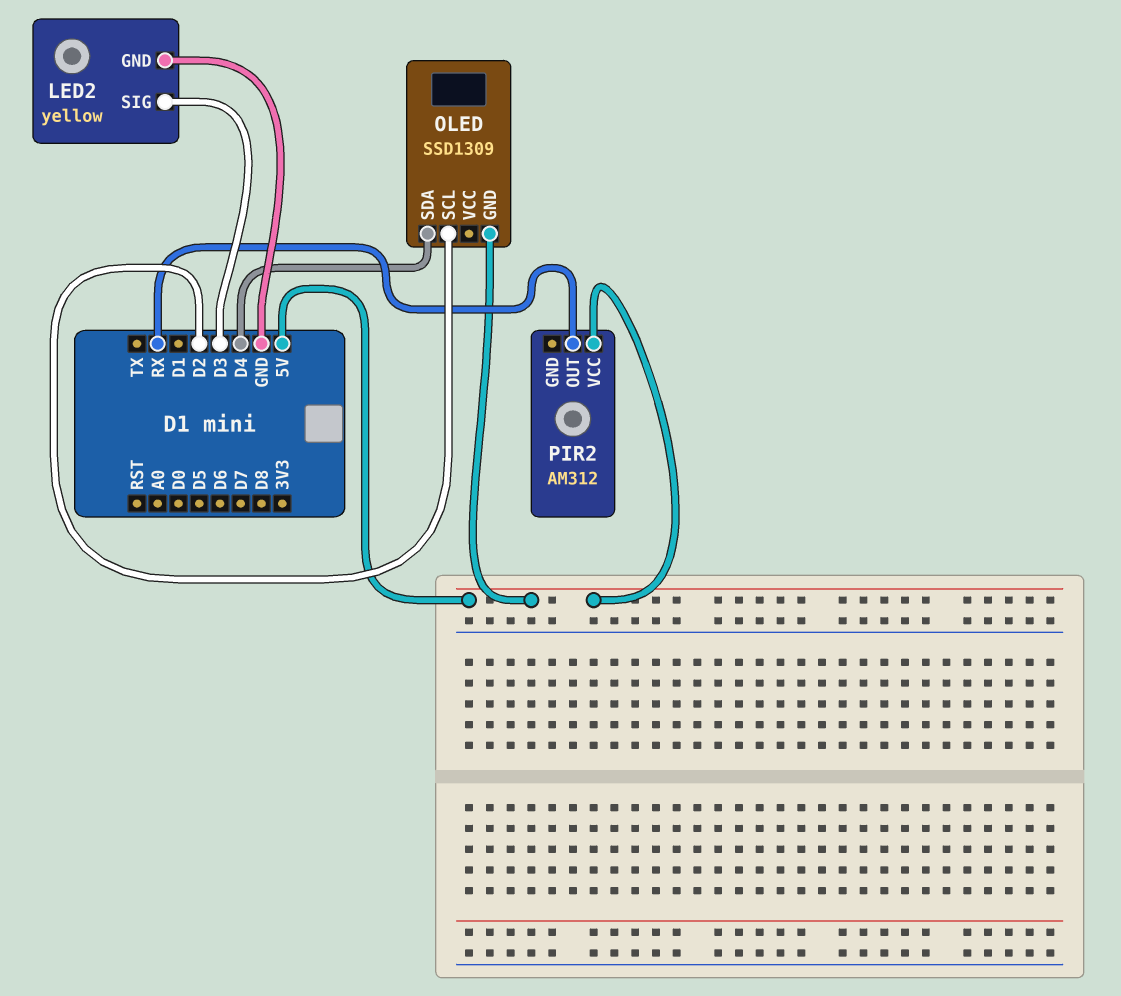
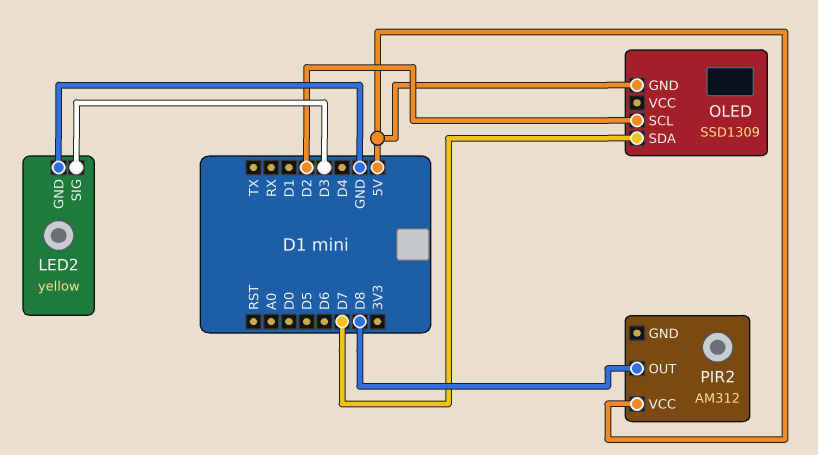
OLED pin SDA: D4 -> D7
PIR2 pin OUT: RX -> D8

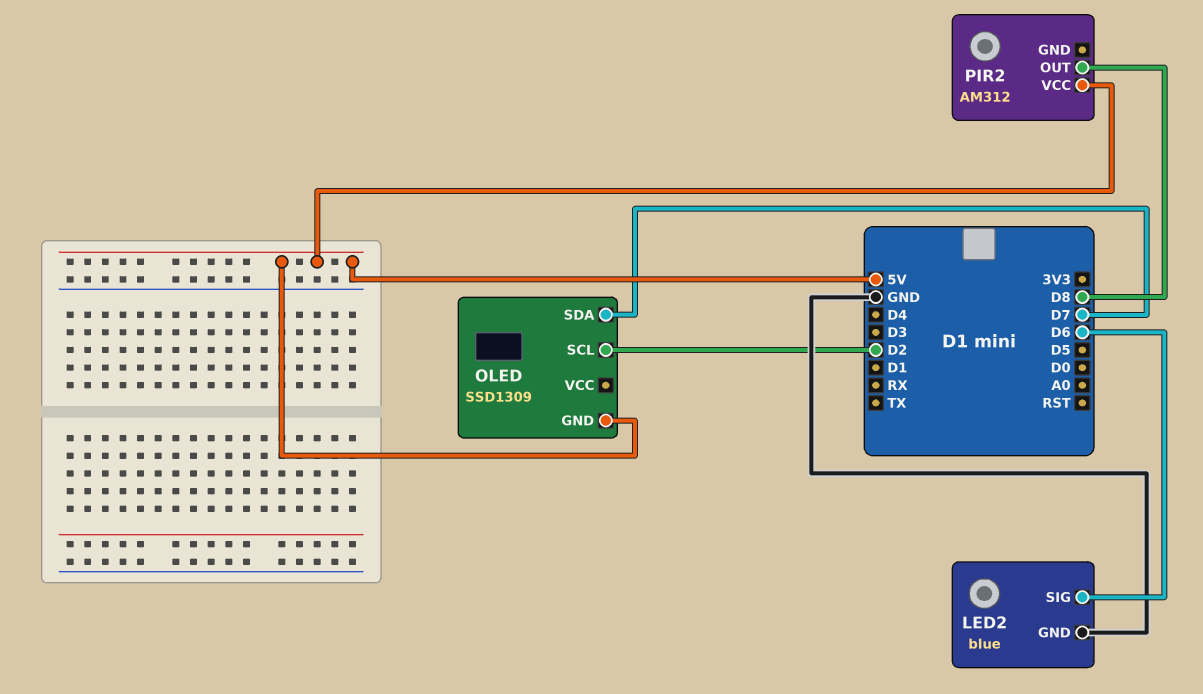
LED2: yellow -> blue
LED2 pin SIG: D3 -> D6

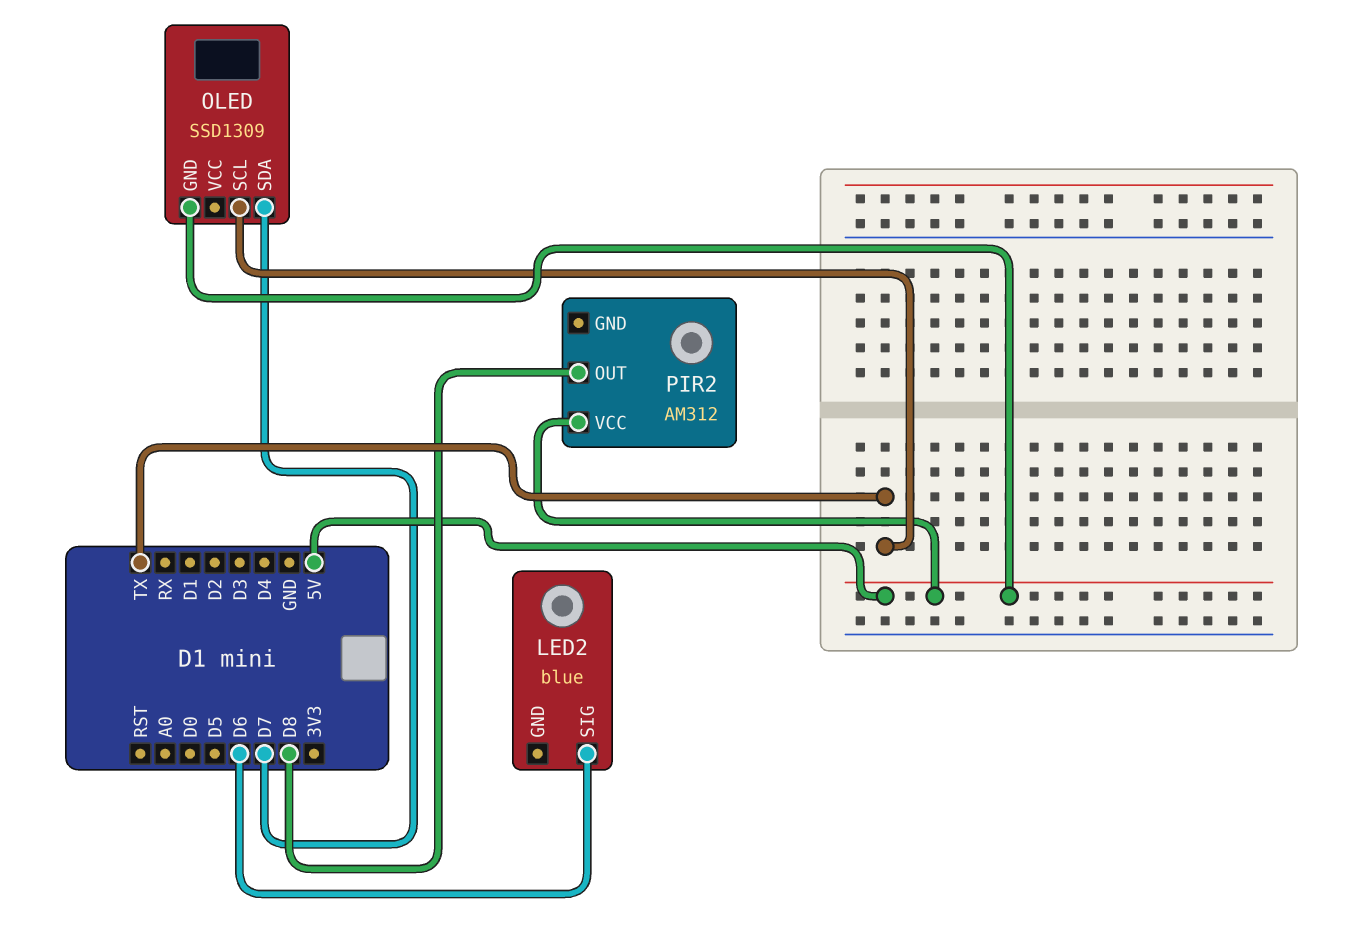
LED2 pin GND: GND -> none
OLED pin SCL: D2 -> TX

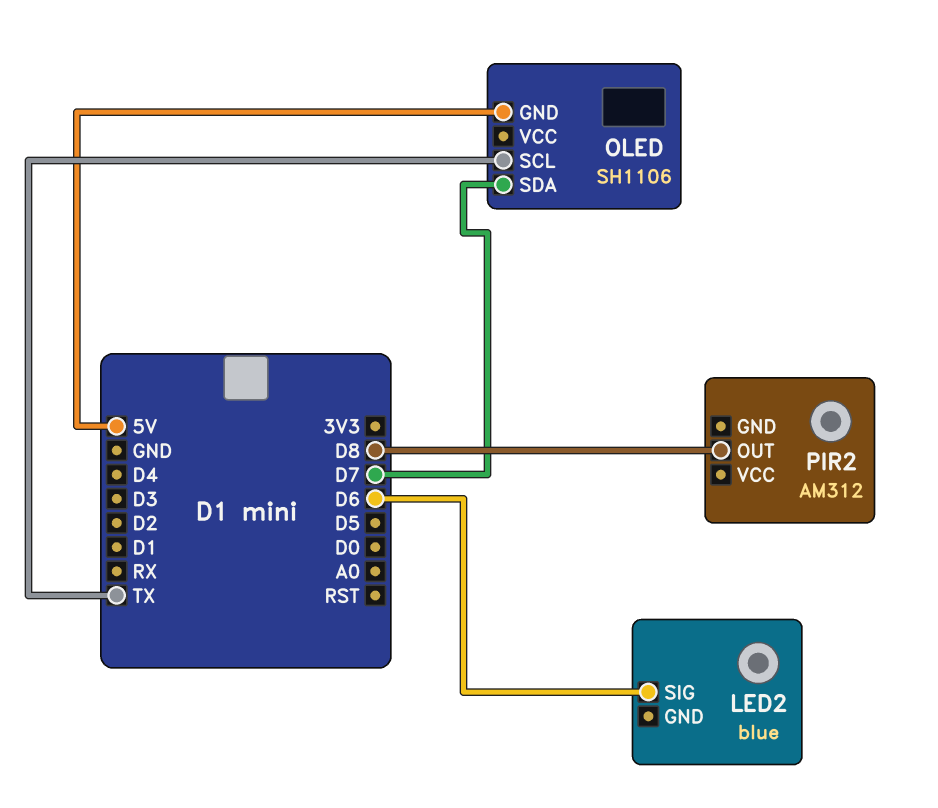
OLED: SSD1309 -> SH1106
PIR2 pin VCC: 5V -> none

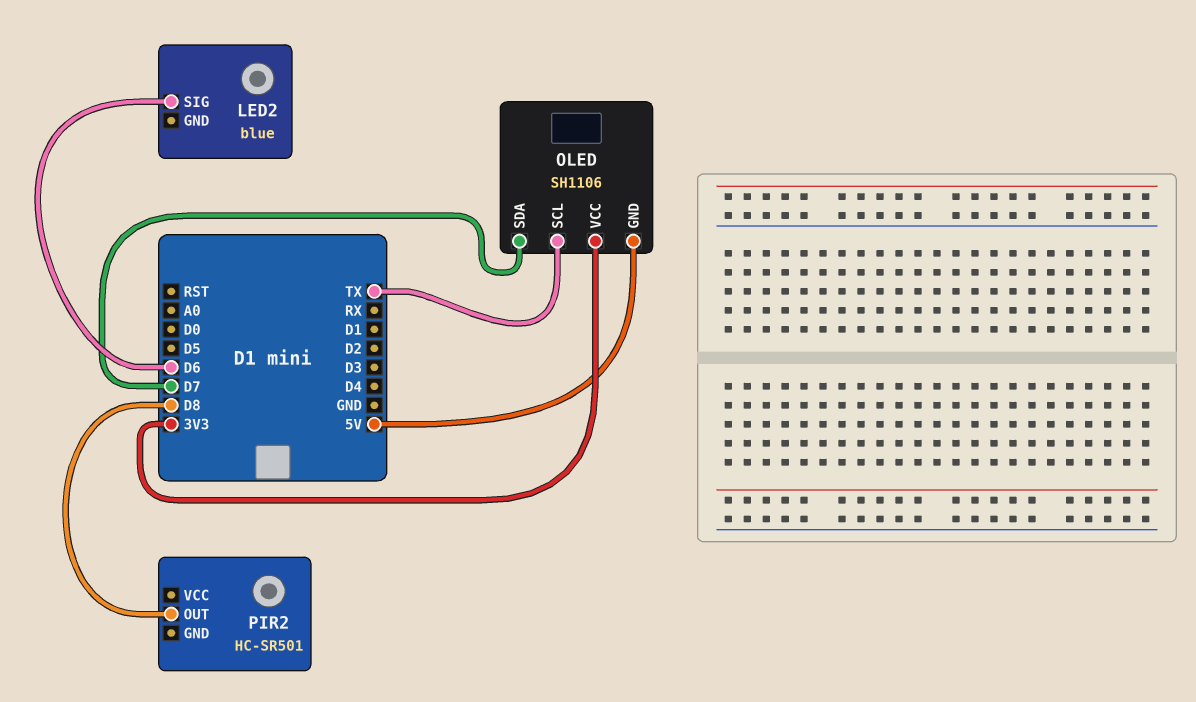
OLED pin VCC: none -> 3V3
PIR2: AM312 -> HC-SR501

